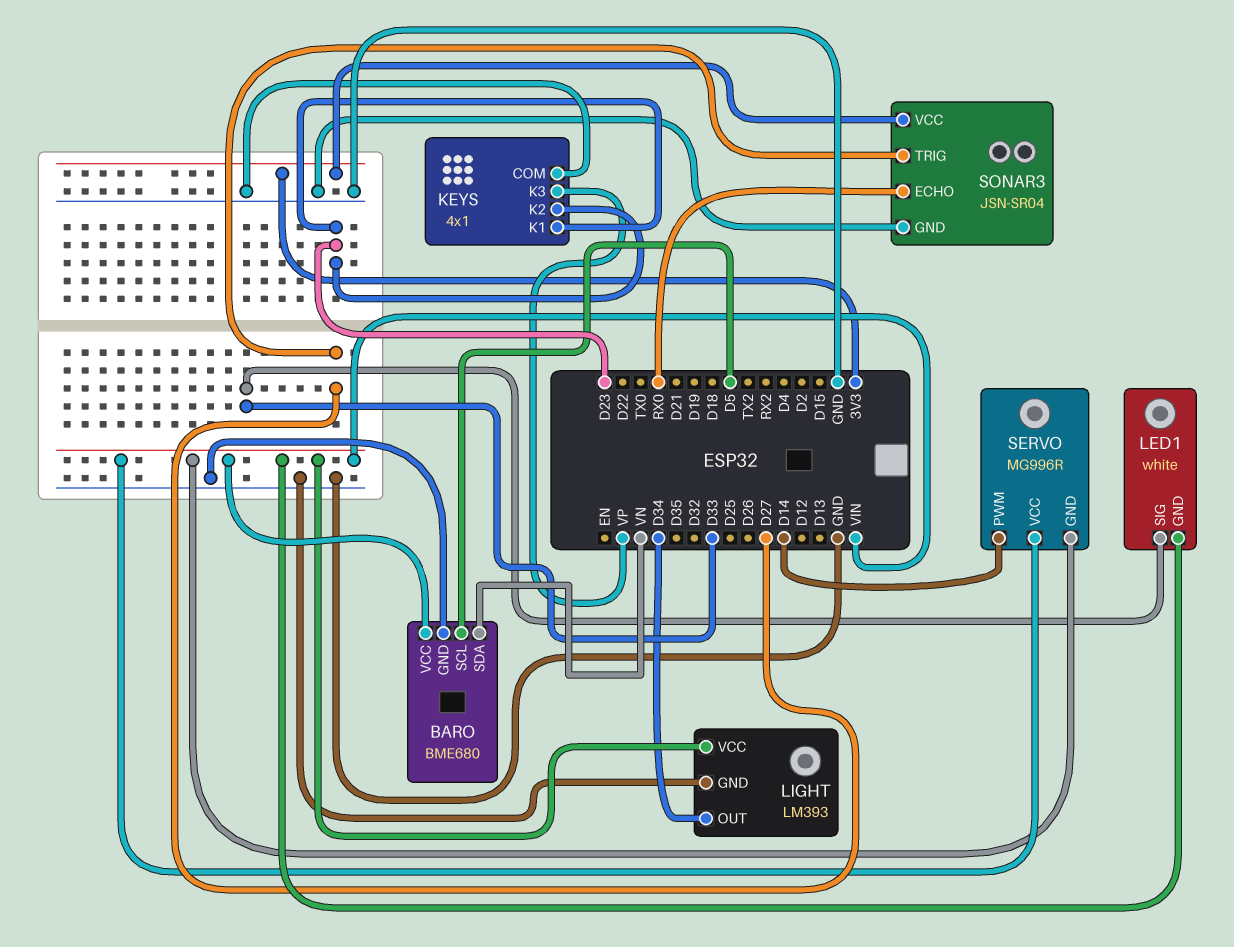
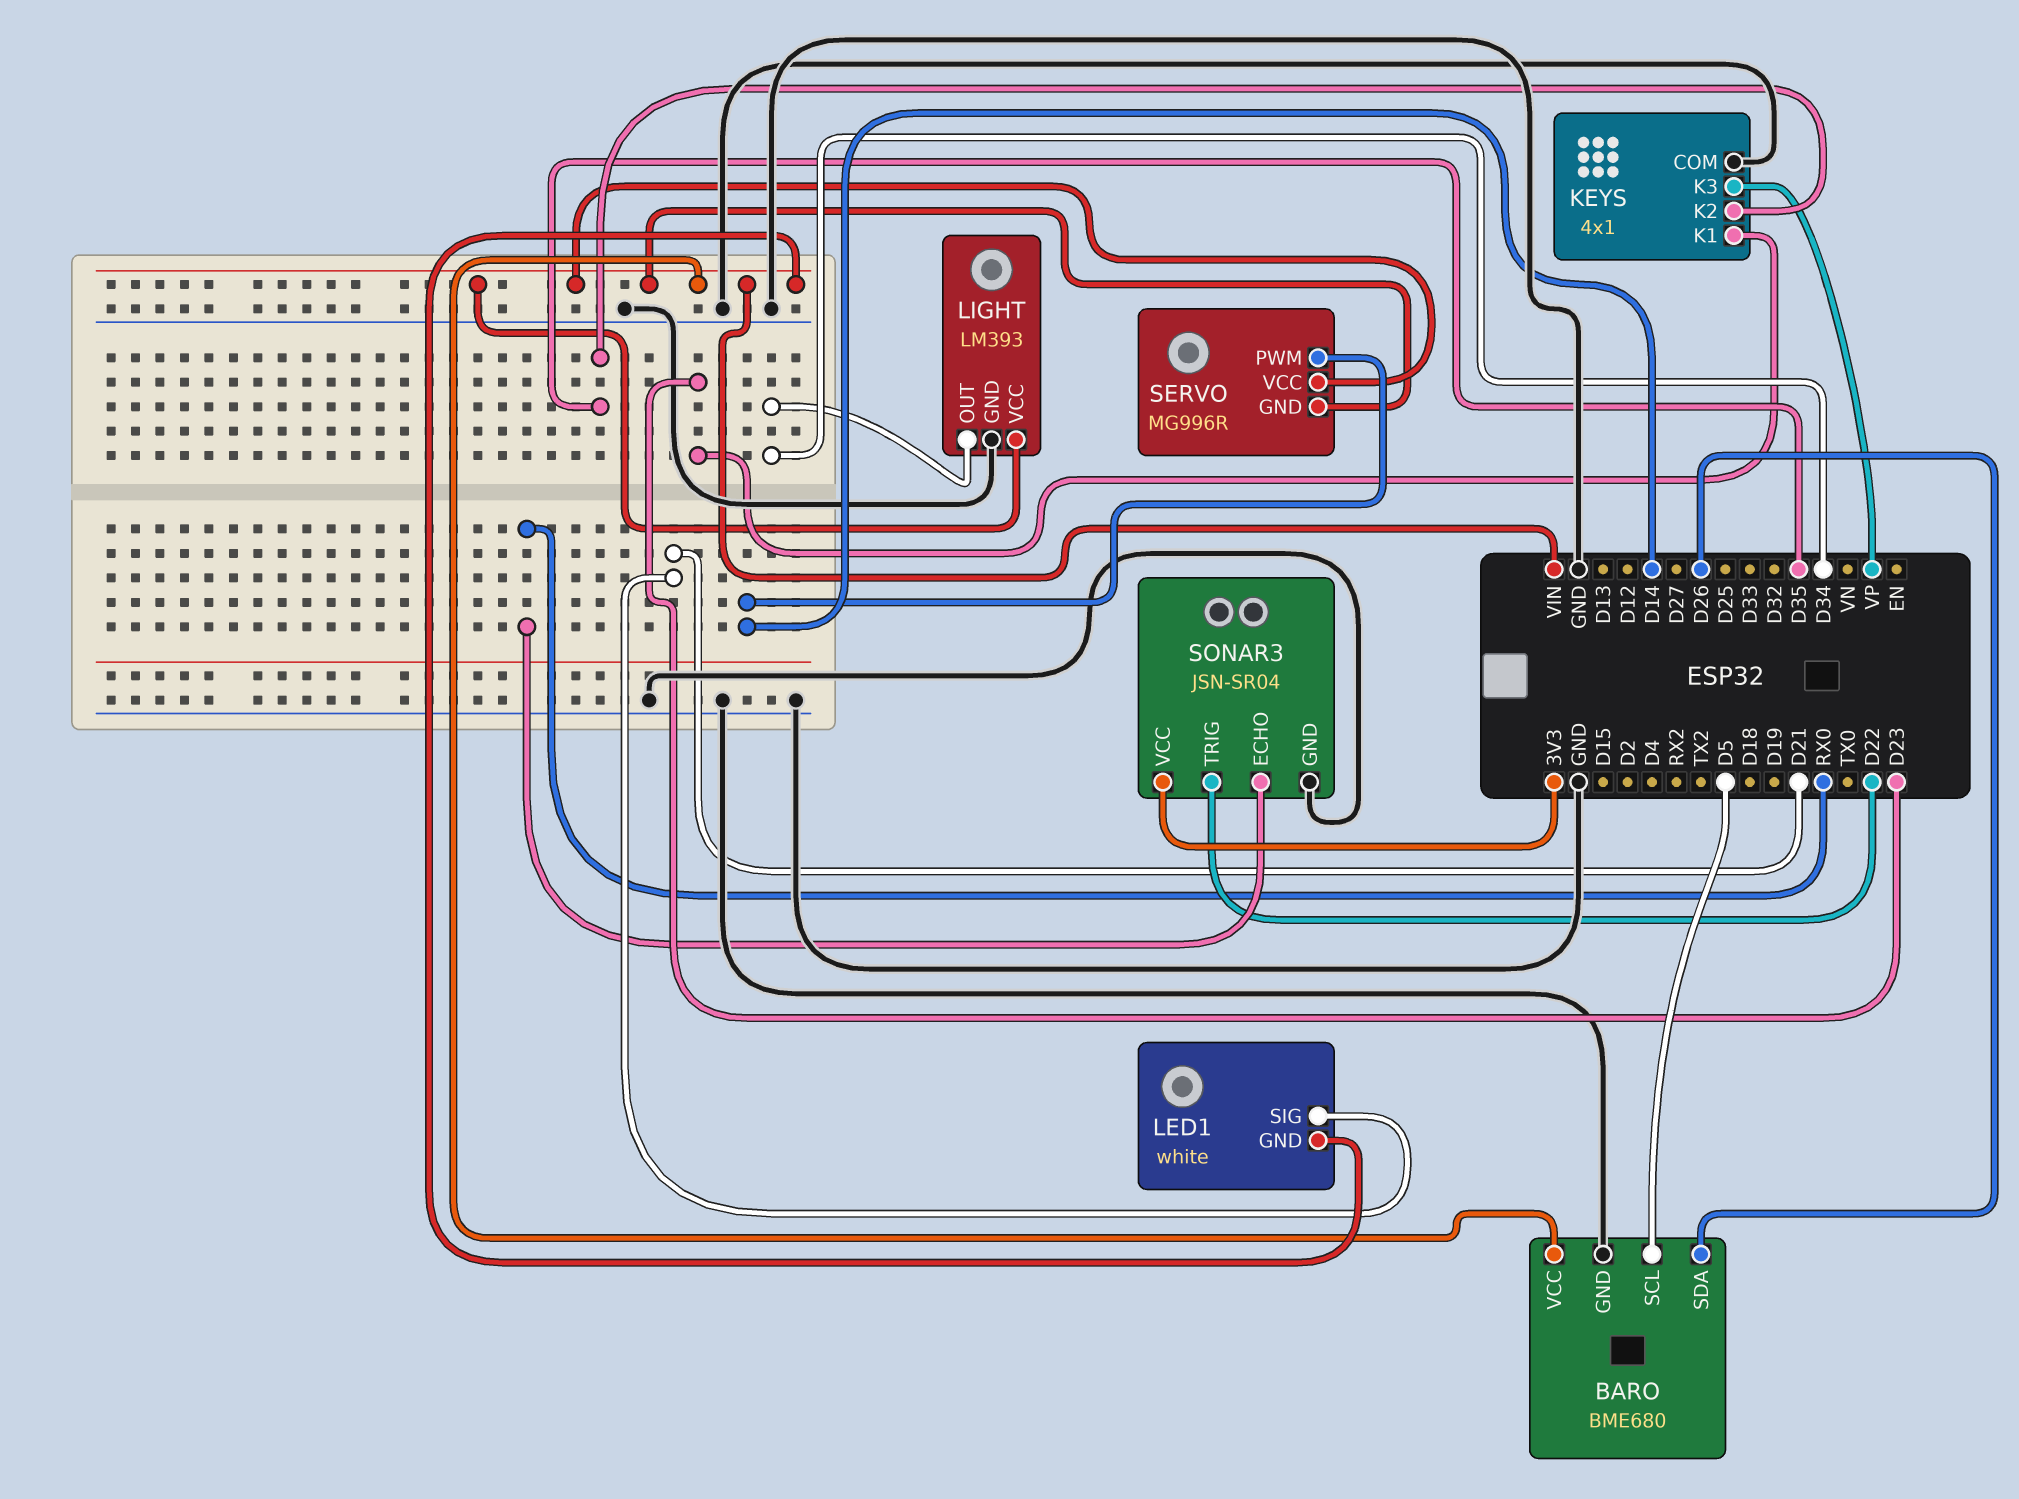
BARO pin SDA: VN -> D26
KEYS pin K2: D23 -> D35
LED1 pin SIG: D33 -> D21
SONAR3 pin TRIG: D27 -> D22

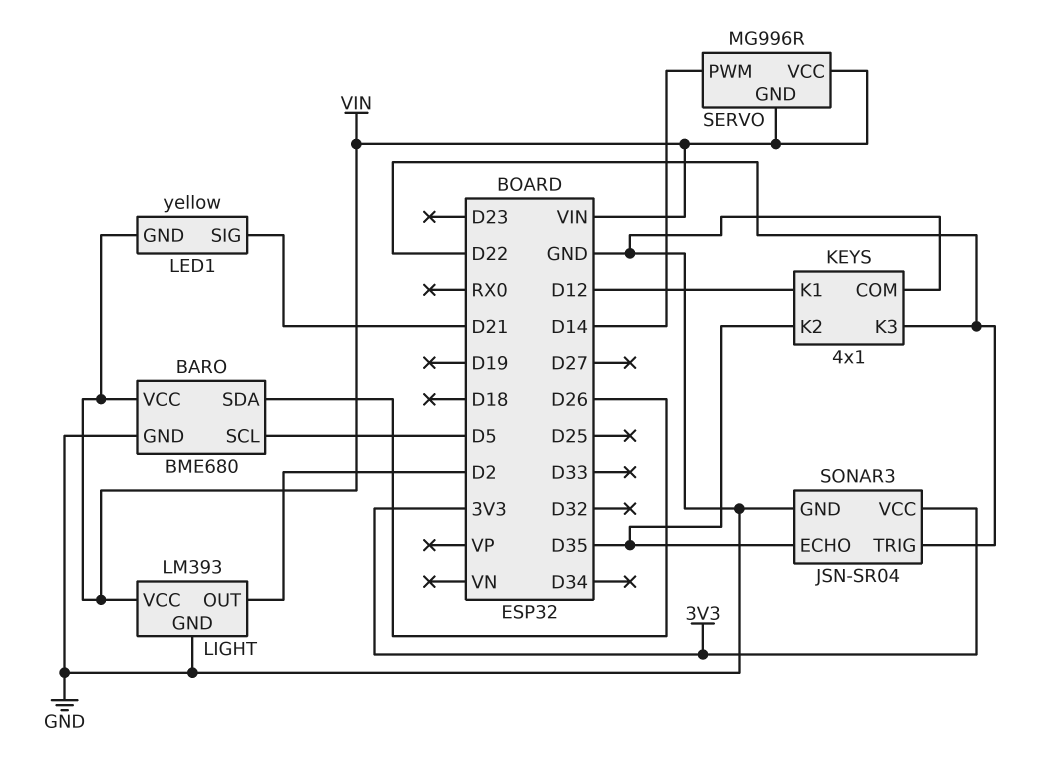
KEYS pin K1: D23 -> D12
KEYS pin K3: VP -> D22
LED1: white -> yellow
LIGHT pin OUT: D34 -> D2
SONAR3 pin ECHO: RX0 -> D35

